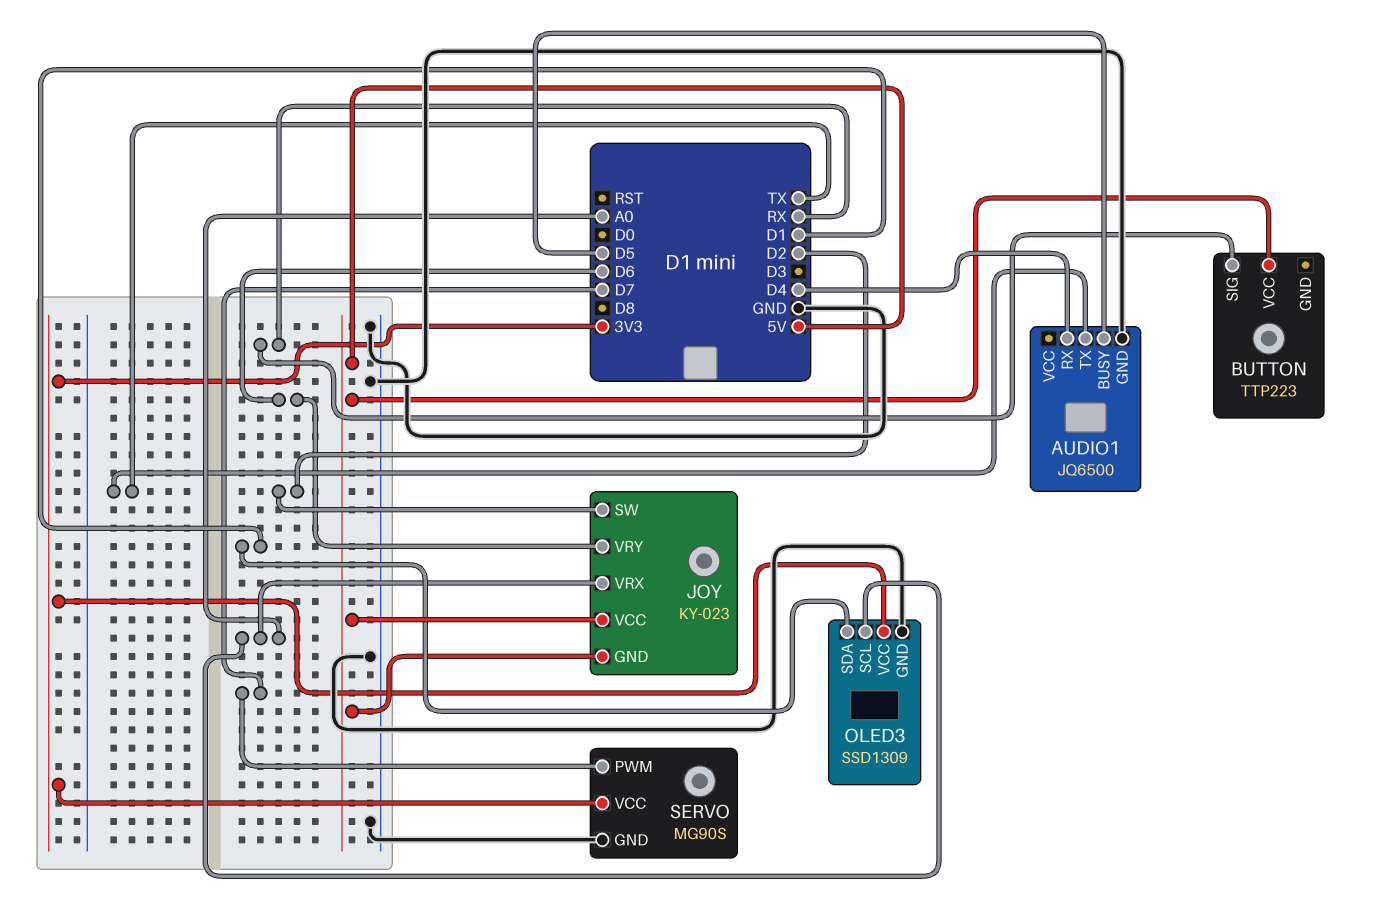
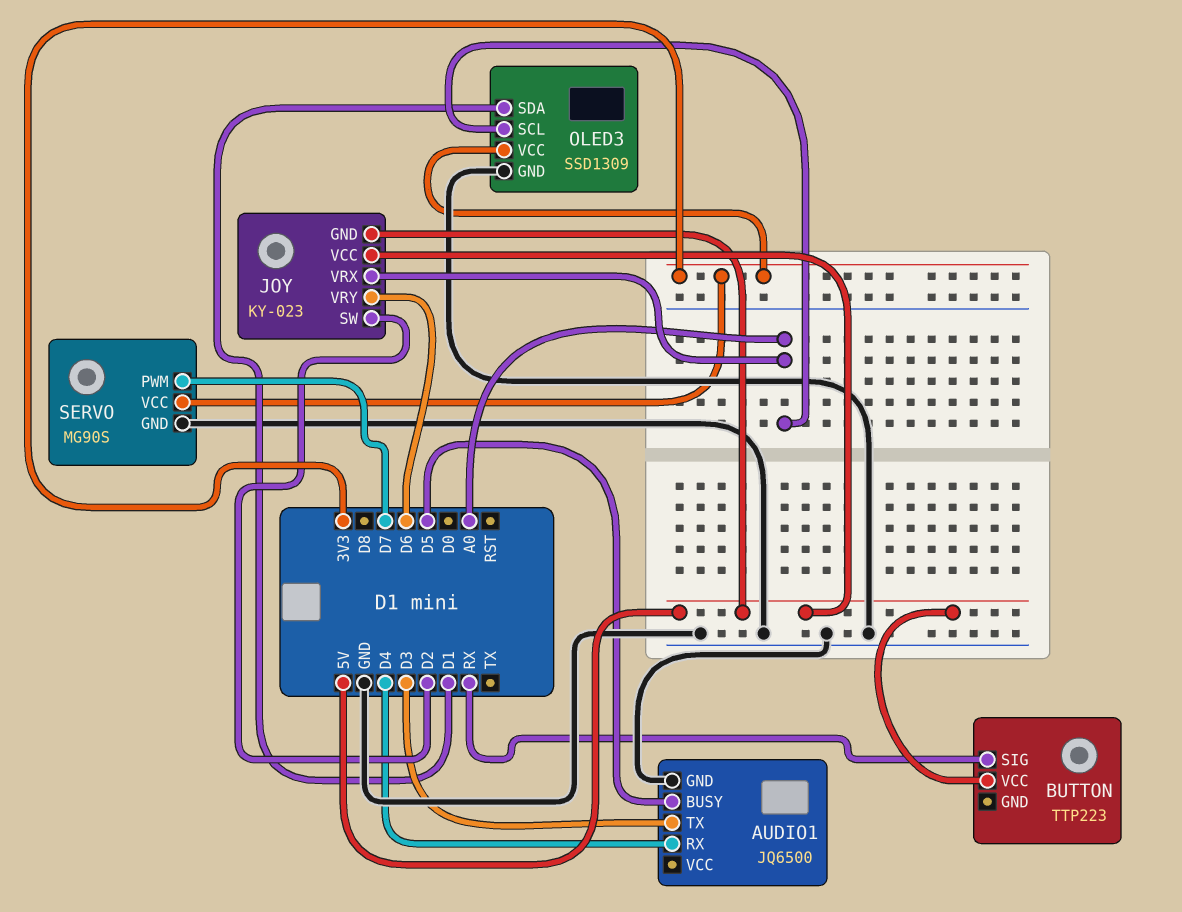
AUDIO1 pin TX: TX -> D3

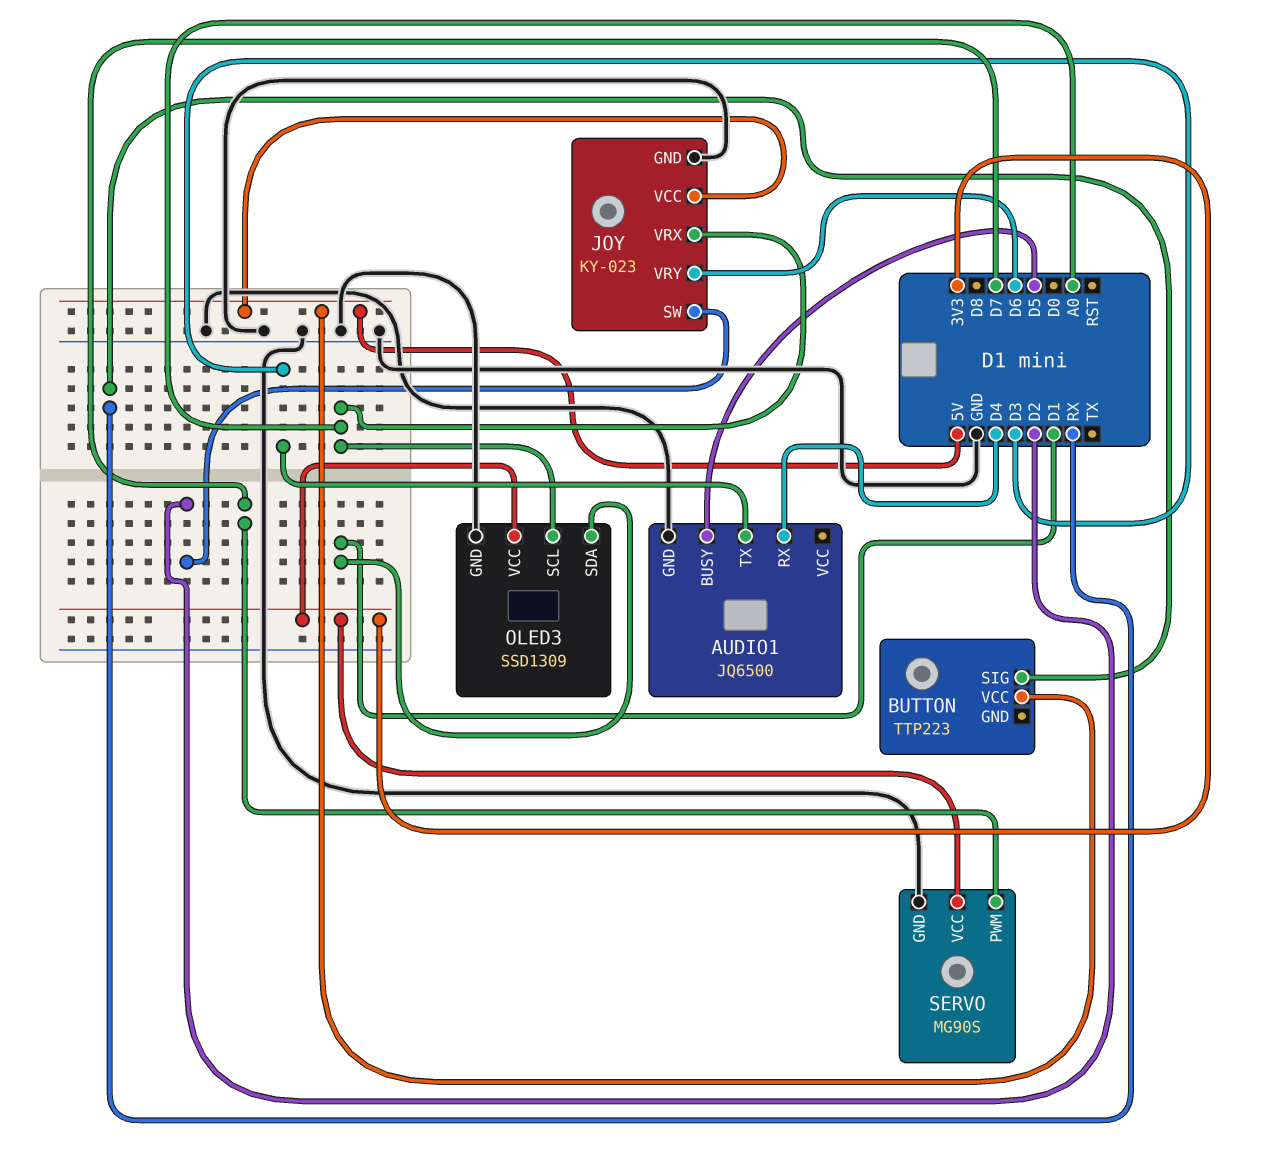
JOY pin GND: 5V -> GND

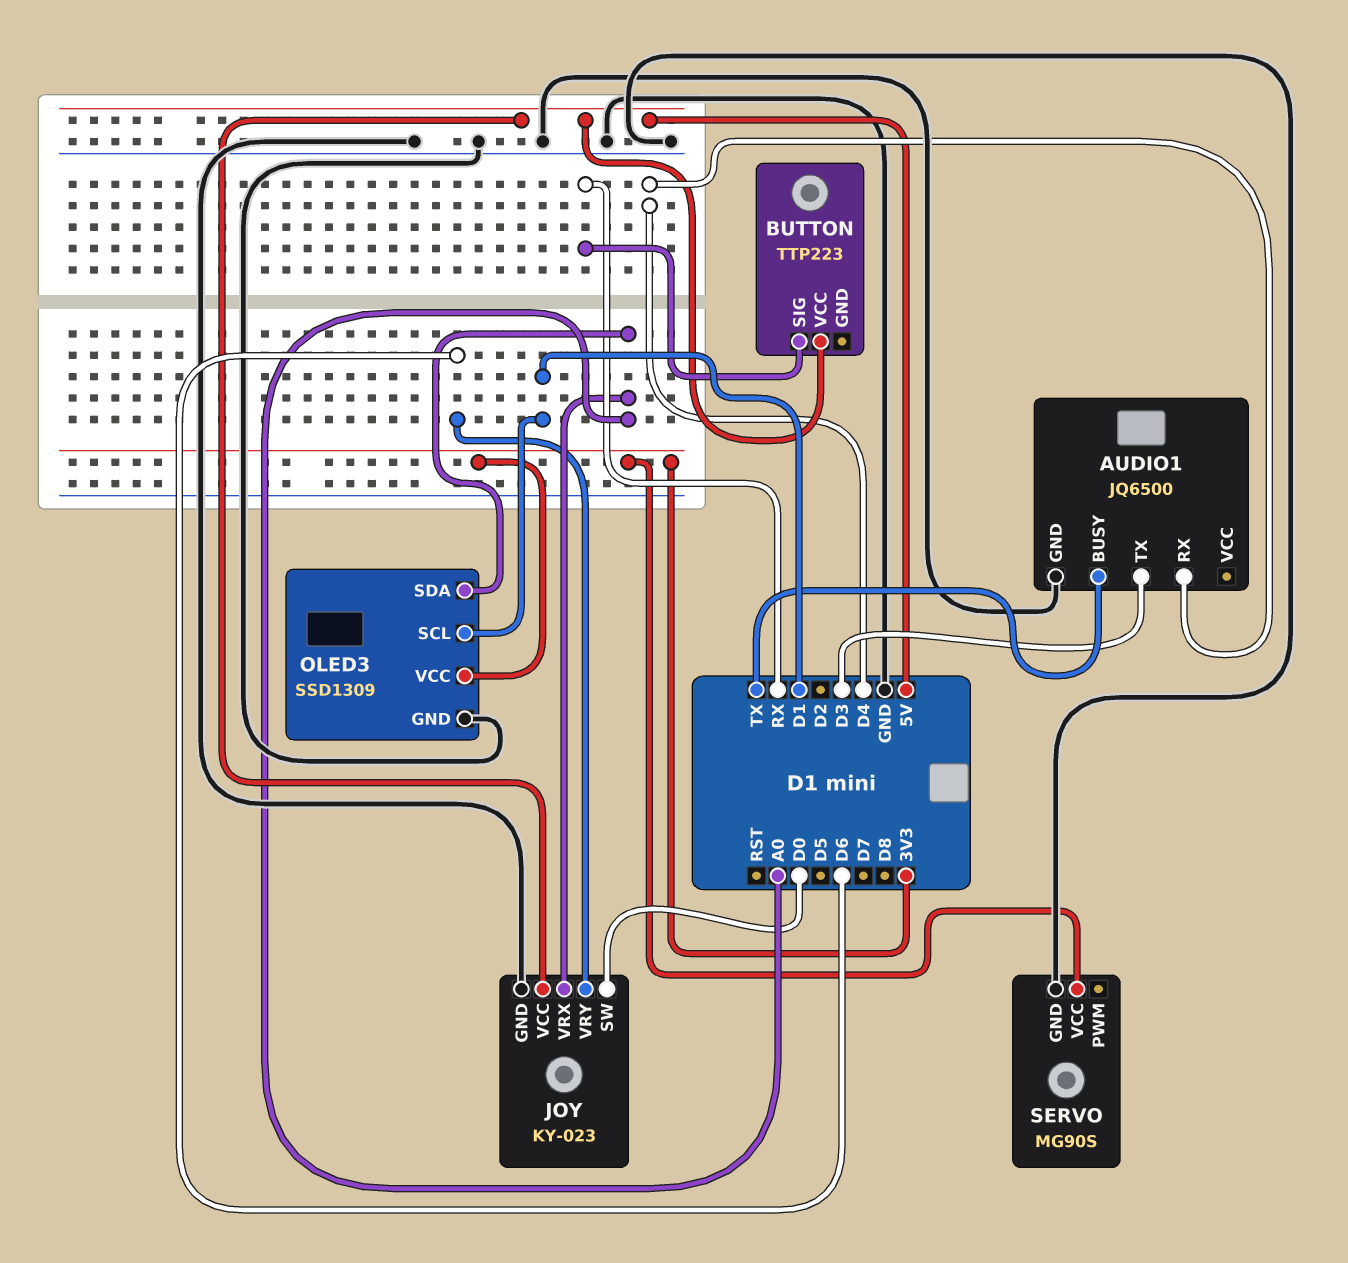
AUDIO1 pin BUSY: D5 -> TX
JOY pin SW: D2 -> D0
OLED3 pin SCL: A0 -> D1
OLED3 pin SDA: D1 -> A0
SERVO pin PWM: D7 -> none

